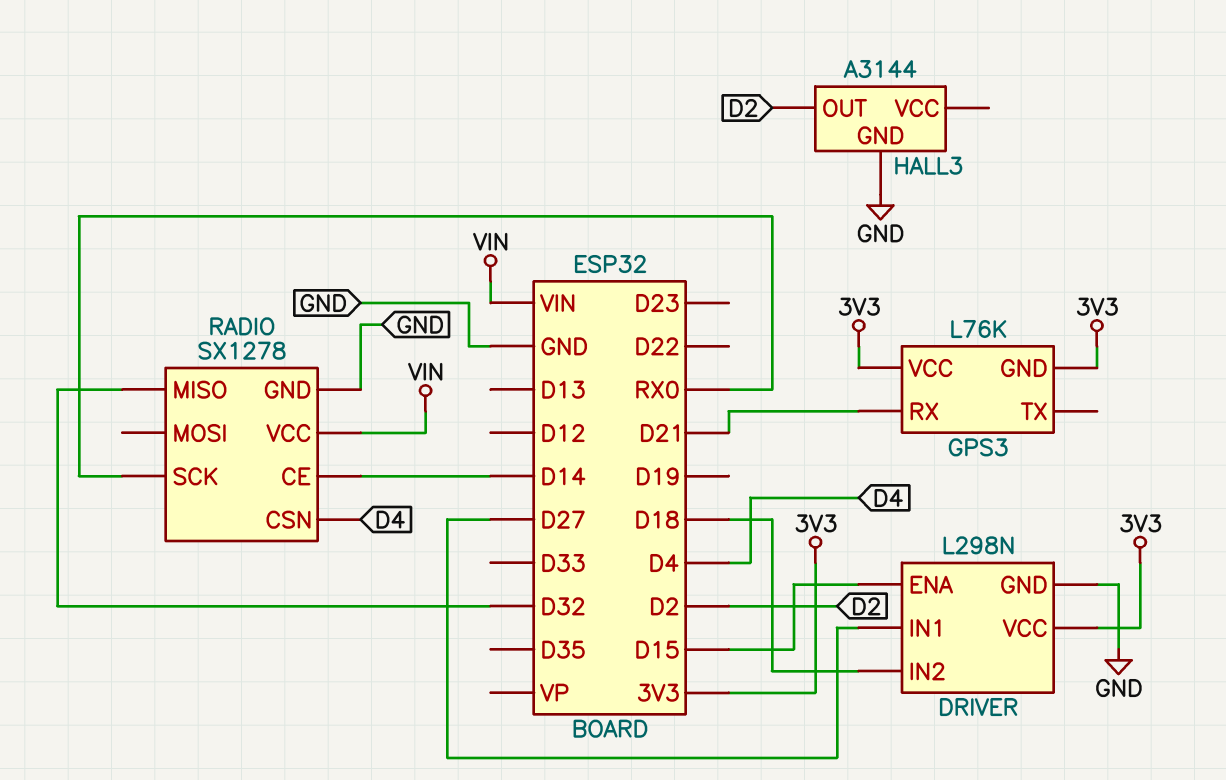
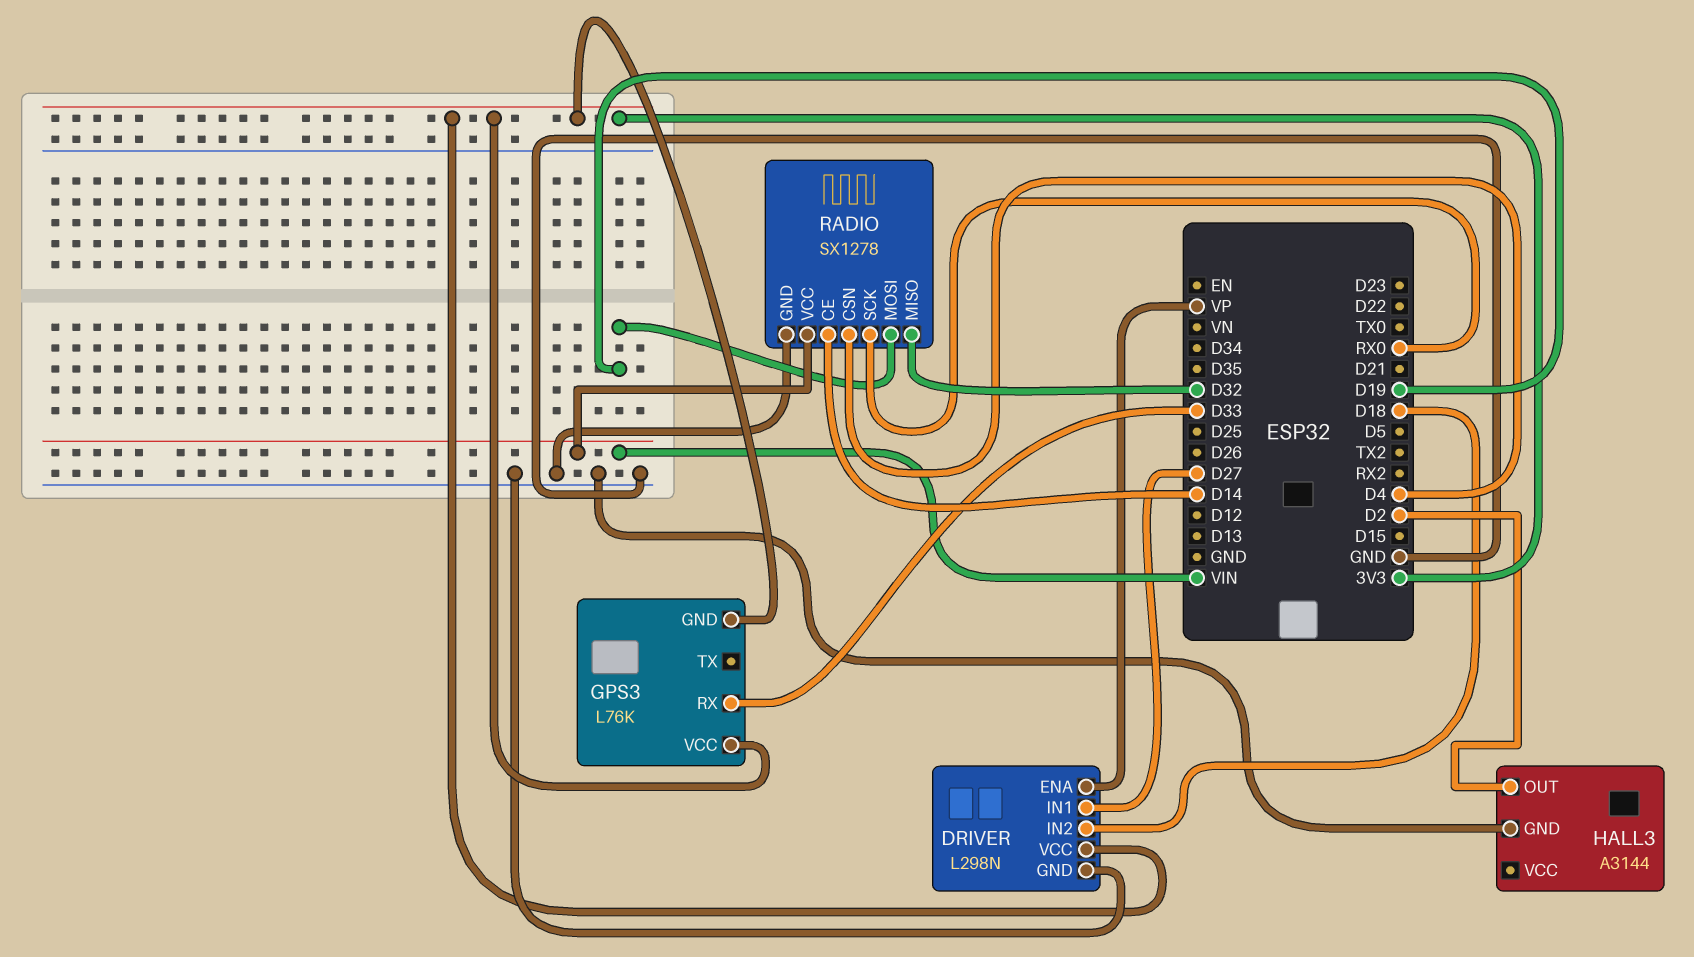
DRIVER pin ENA: D15 -> VP
GPS3 pin RX: D21 -> D33
RADIO pin MOSI: none -> D19

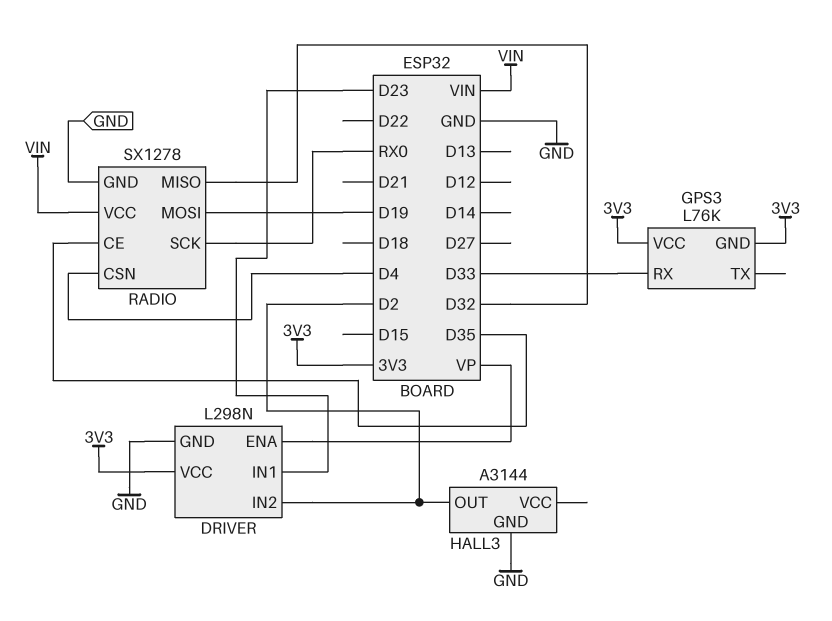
DRIVER pin IN1: D27 -> D23
DRIVER pin IN2: D18 -> D2
RADIO pin CE: D14 -> D35

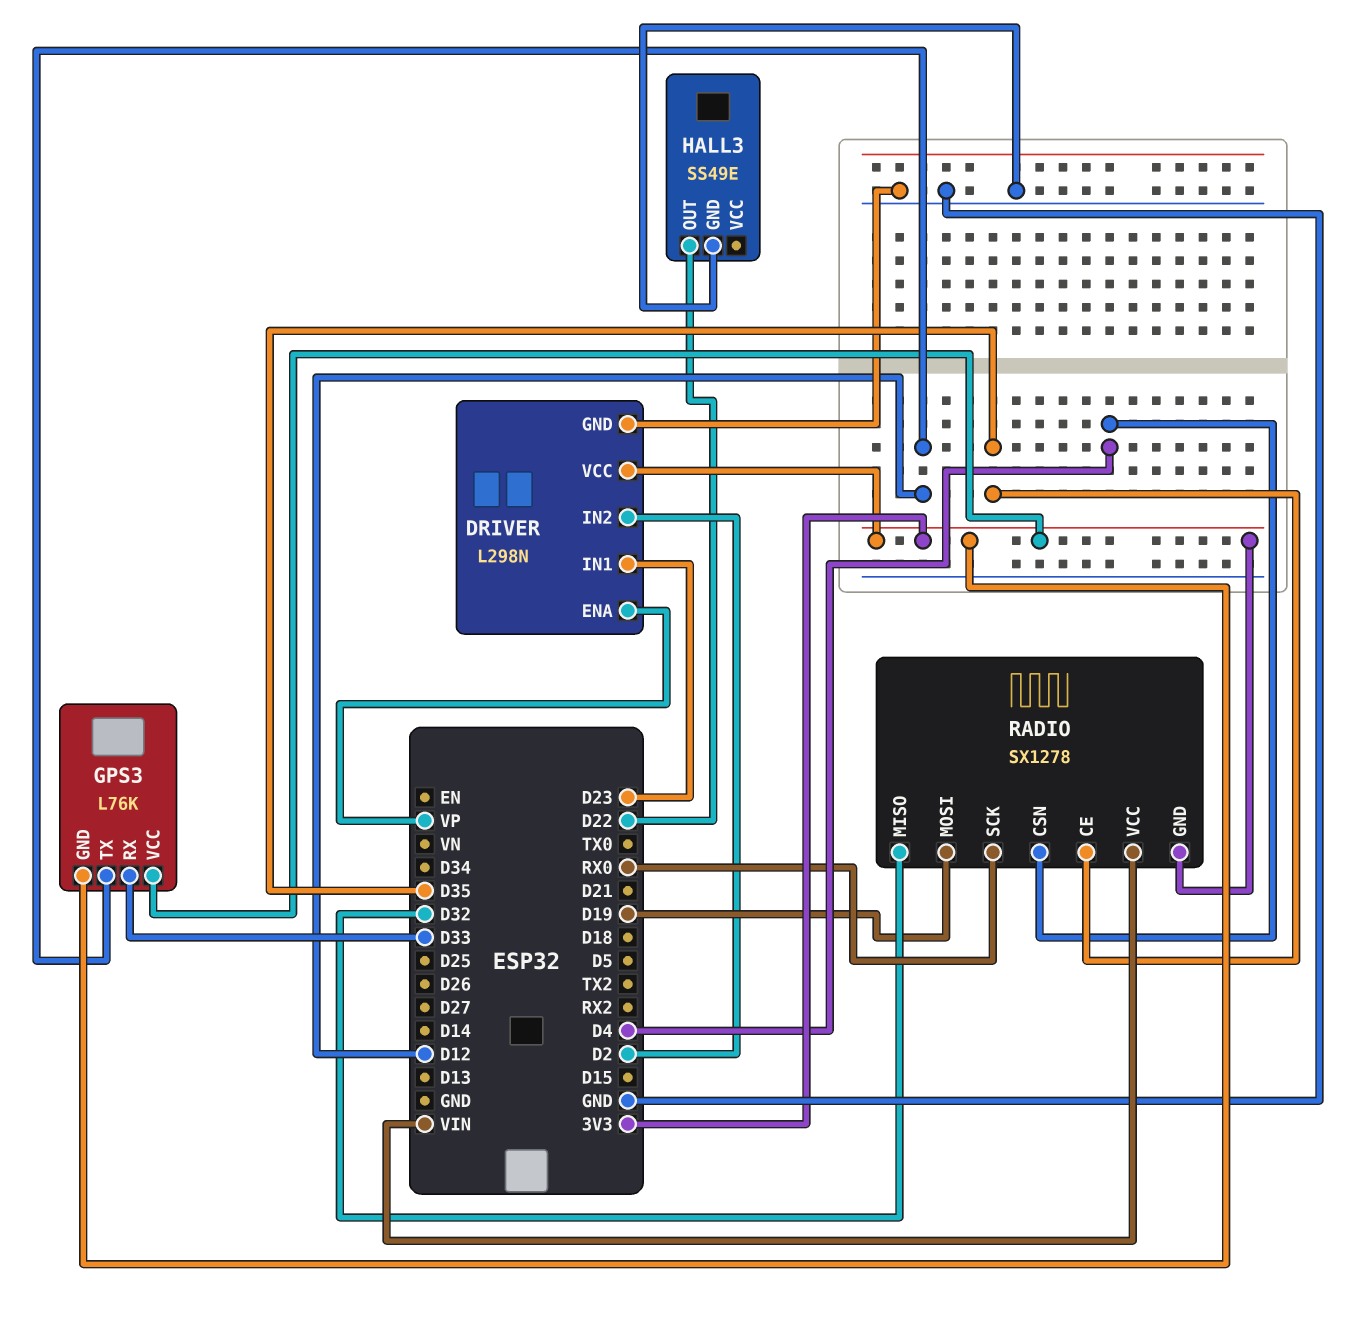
GPS3 pin TX: none -> D12
HALL3: A3144 -> SS49E
HALL3 pin OUT: D2 -> D22
RADIO pin GND: GND -> 3V3

